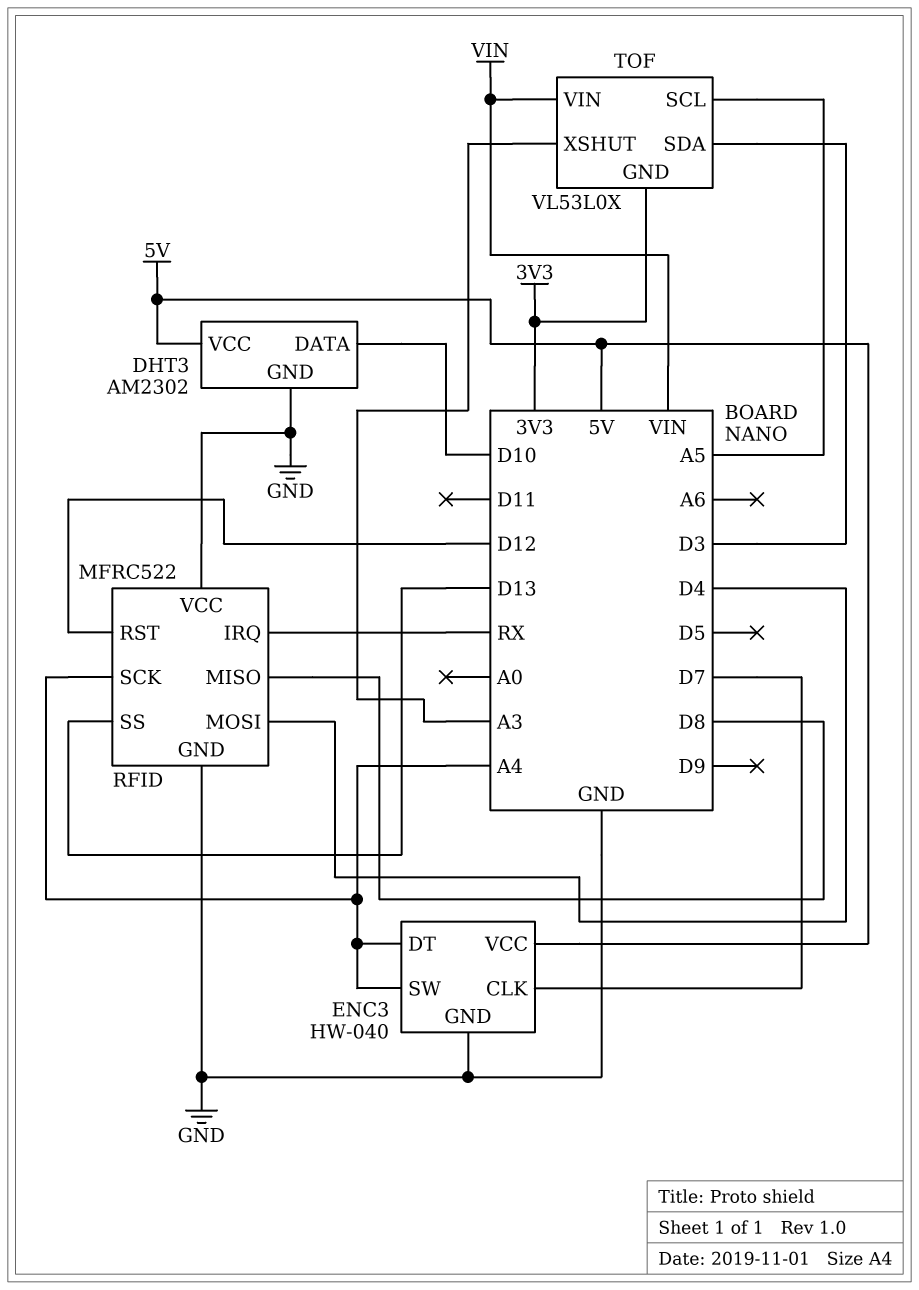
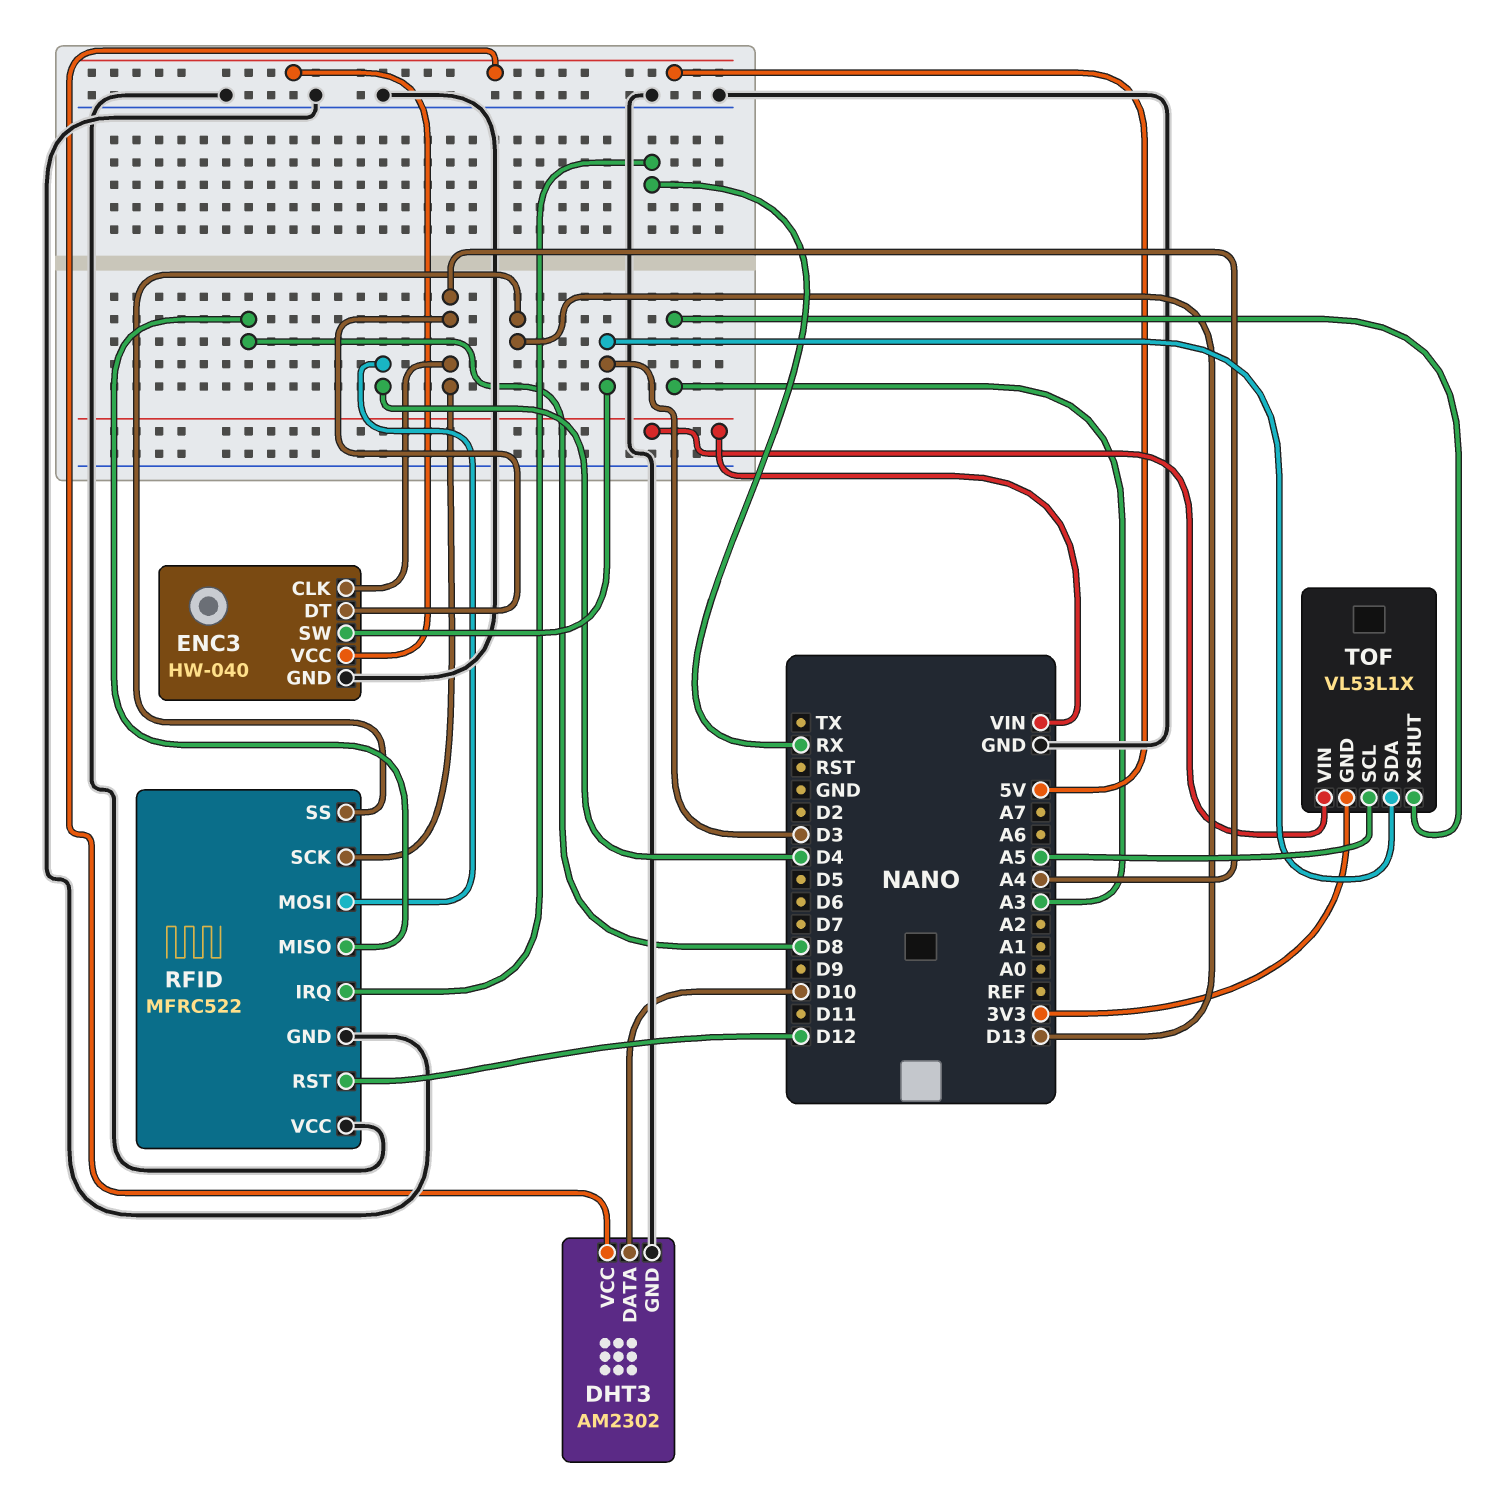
ENC3 pin CLK: D7 -> A4
ENC3 pin SW: A4 -> D3
TOF: VL53L0X -> VL53L1X

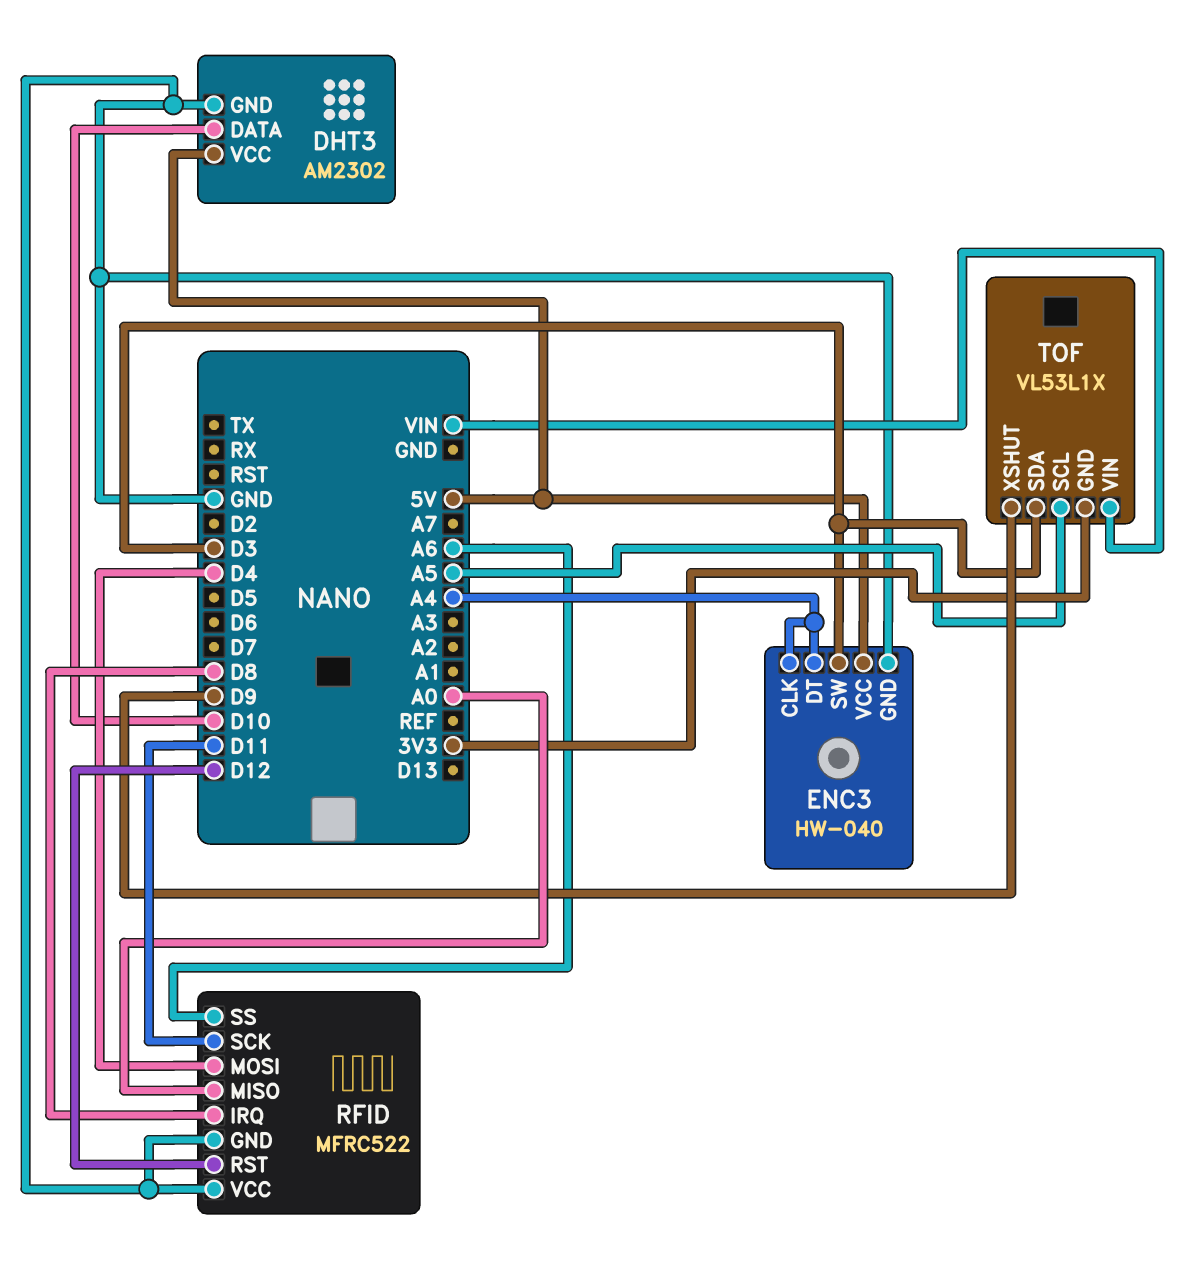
RFID pin IRQ: RX -> D8
RFID pin MISO: D8 -> A0
RFID pin SCK: A4 -> D11
RFID pin SS: D13 -> A6
TOF pin XSHUT: A3 -> D9

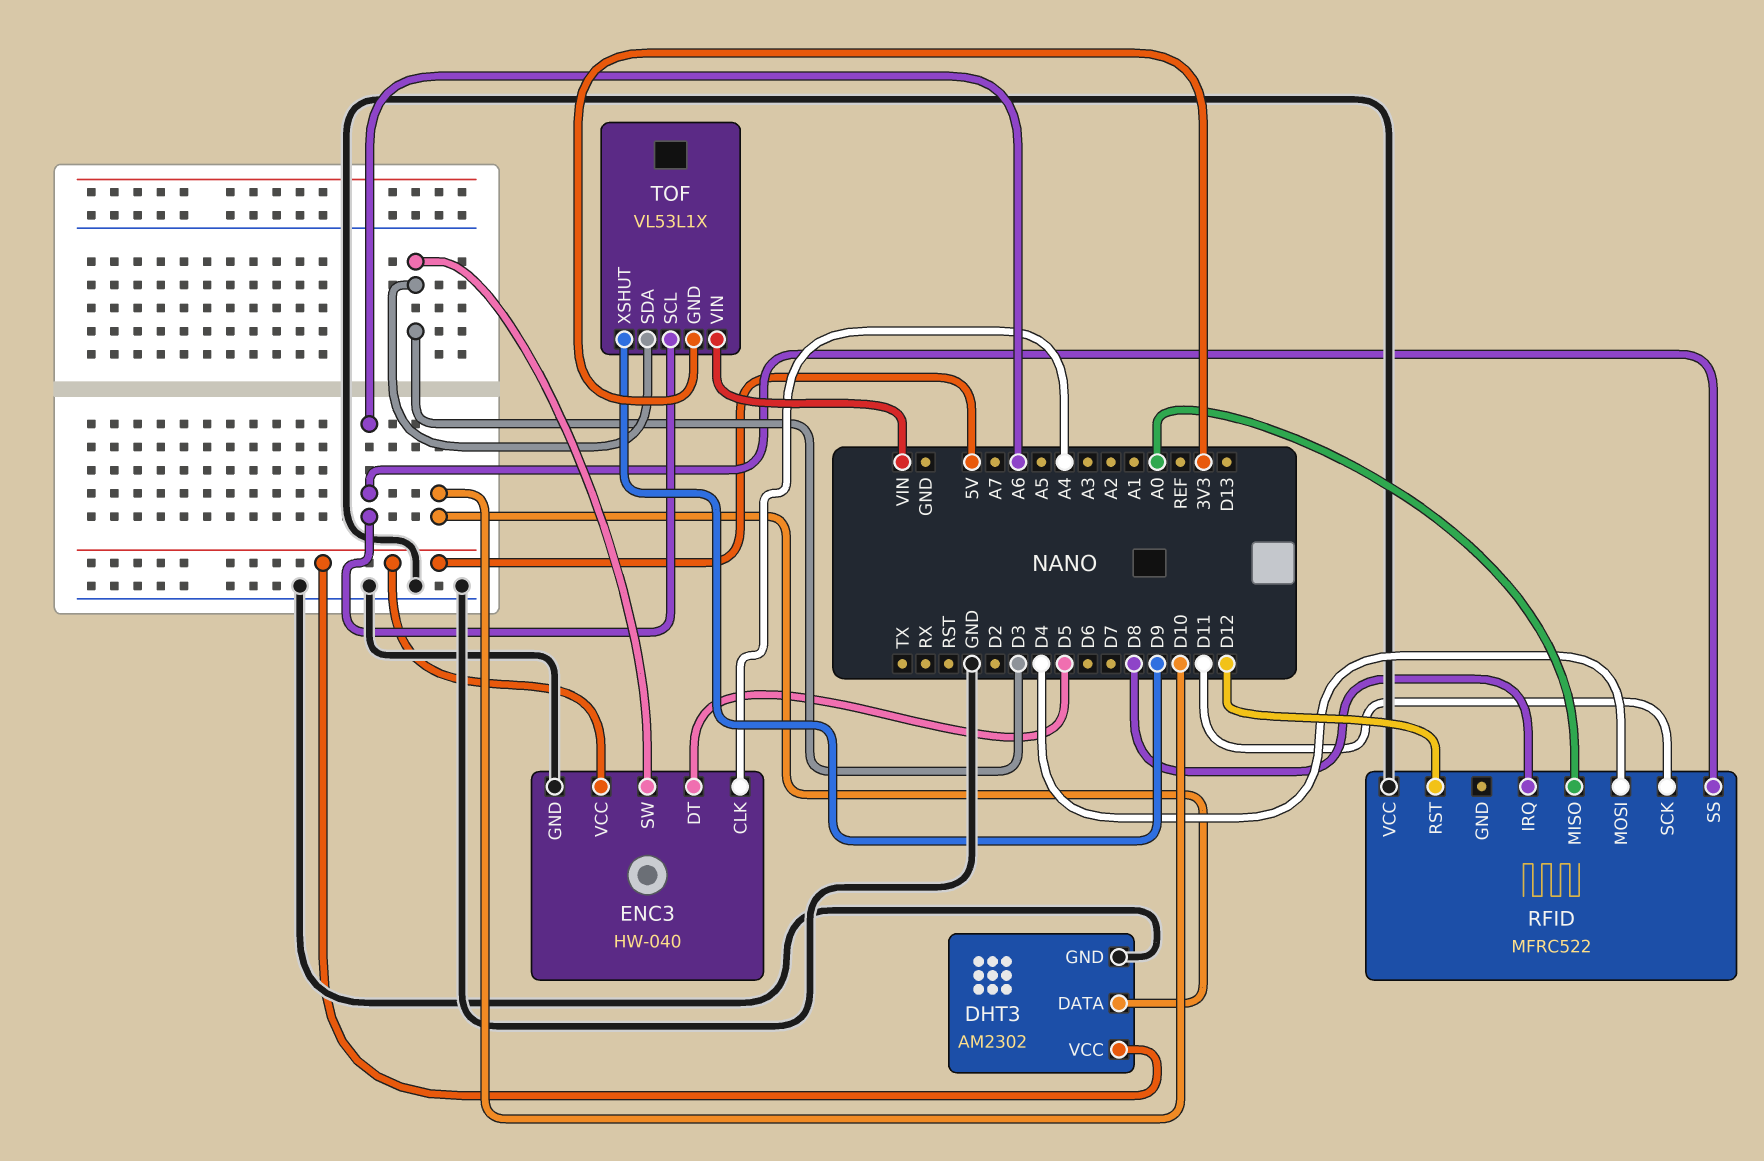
ENC3 pin DT: A4 -> D5
RFID pin GND: GND -> none
TOF pin SCL: A5 -> A6

